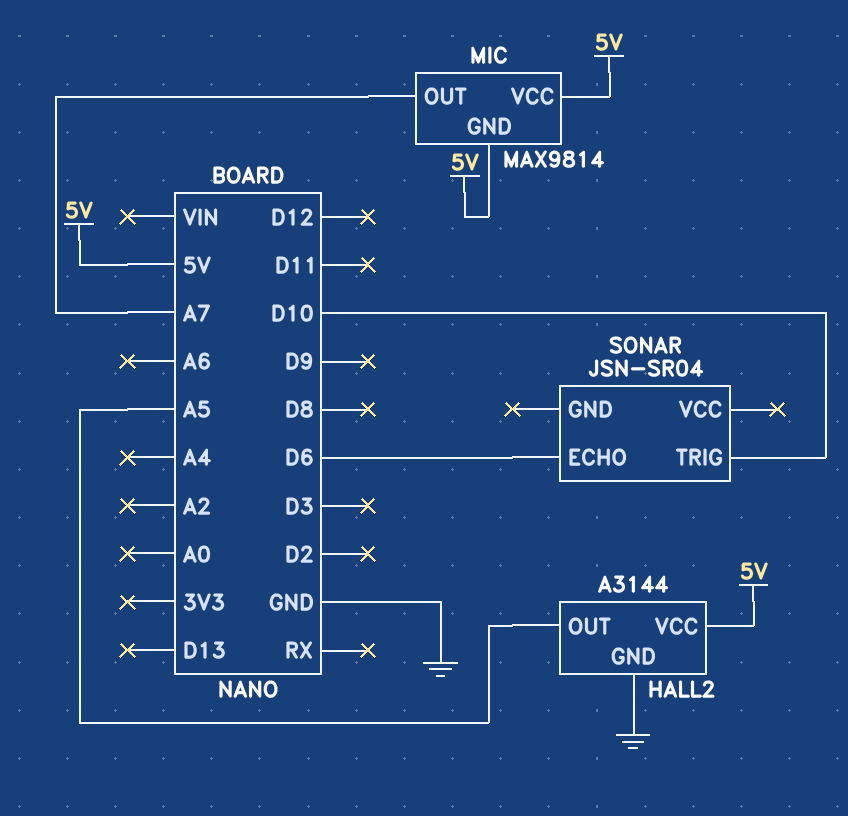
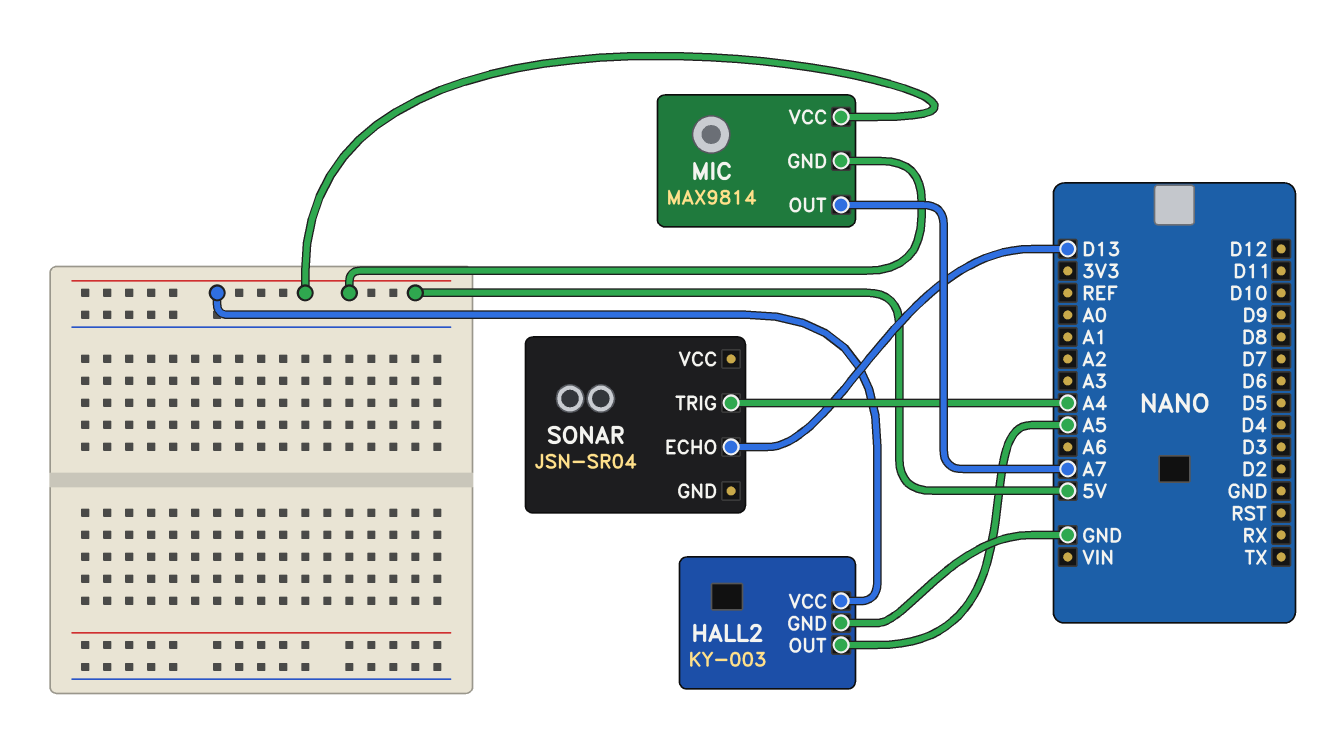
HALL2: A3144 -> KY-003
SONAR pin ECHO: D6 -> D13
SONAR pin TRIG: D10 -> A4

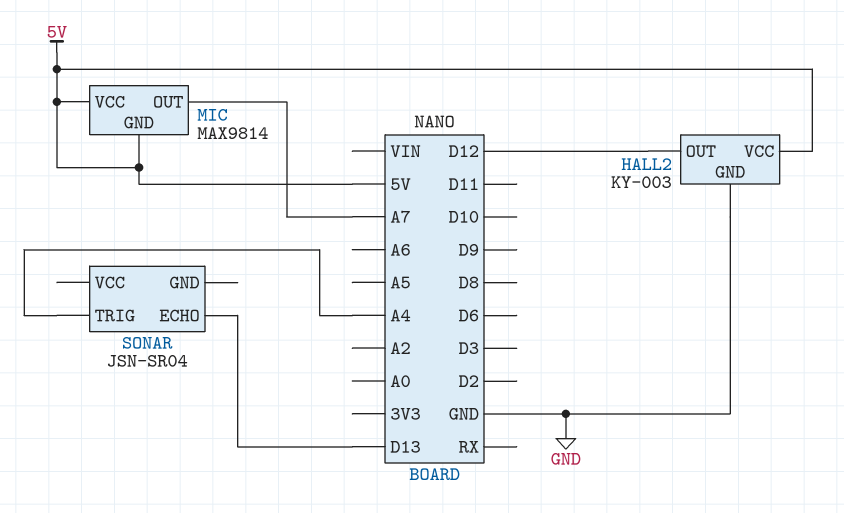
HALL2 pin OUT: A5 -> D12

